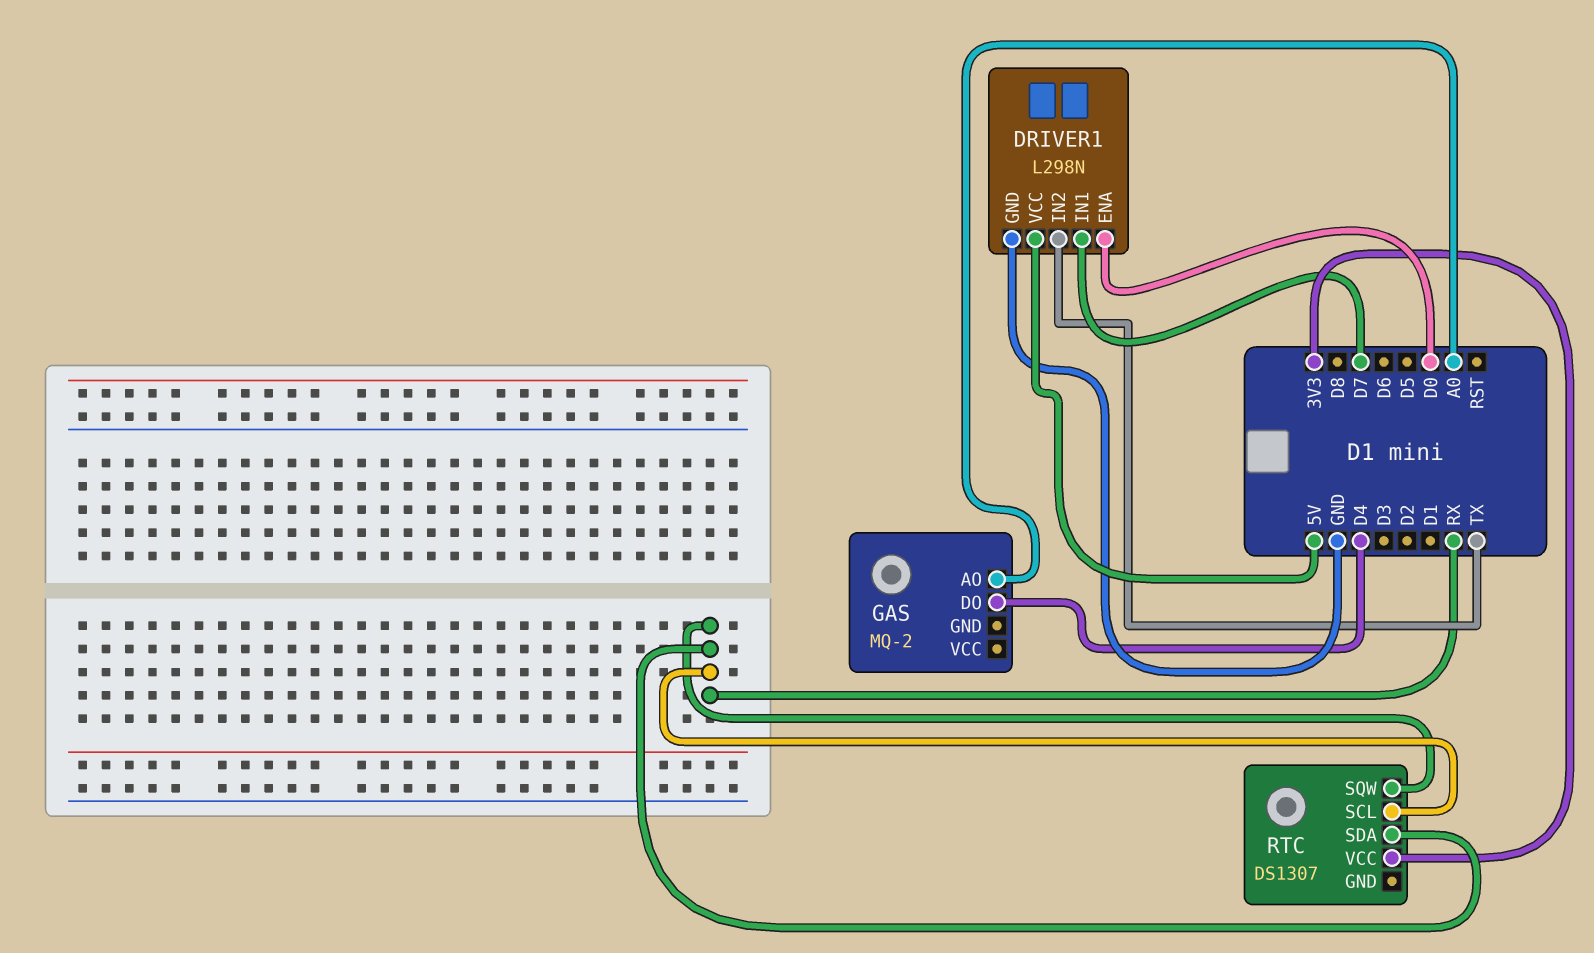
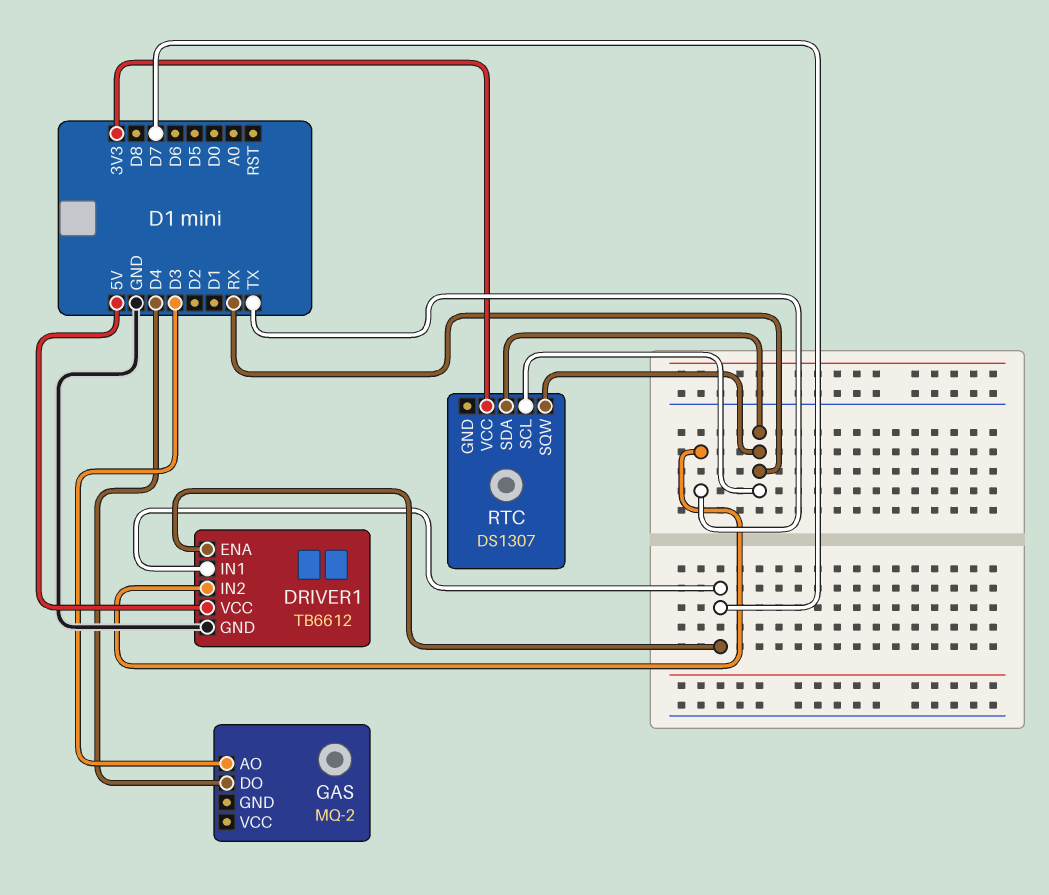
DRIVER1: L298N -> TB6612
DRIVER1 pin ENA: D0 -> D7
GAS pin AO: A0 -> D3

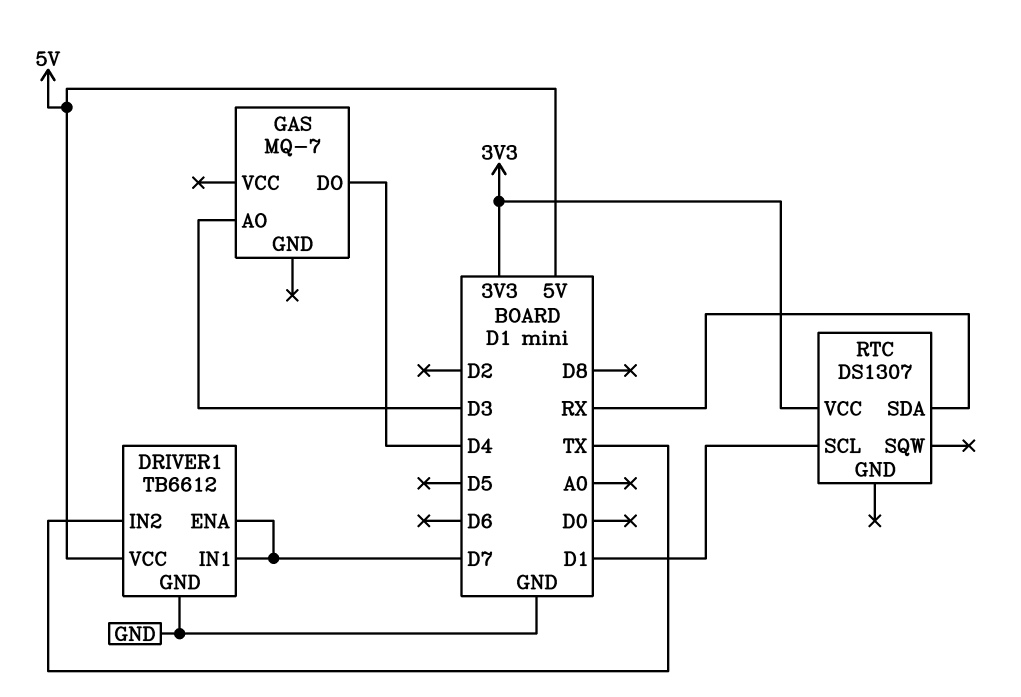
GAS: MQ-2 -> MQ-7
RTC pin SCL: RX -> D1
RTC pin SQW: RX -> none

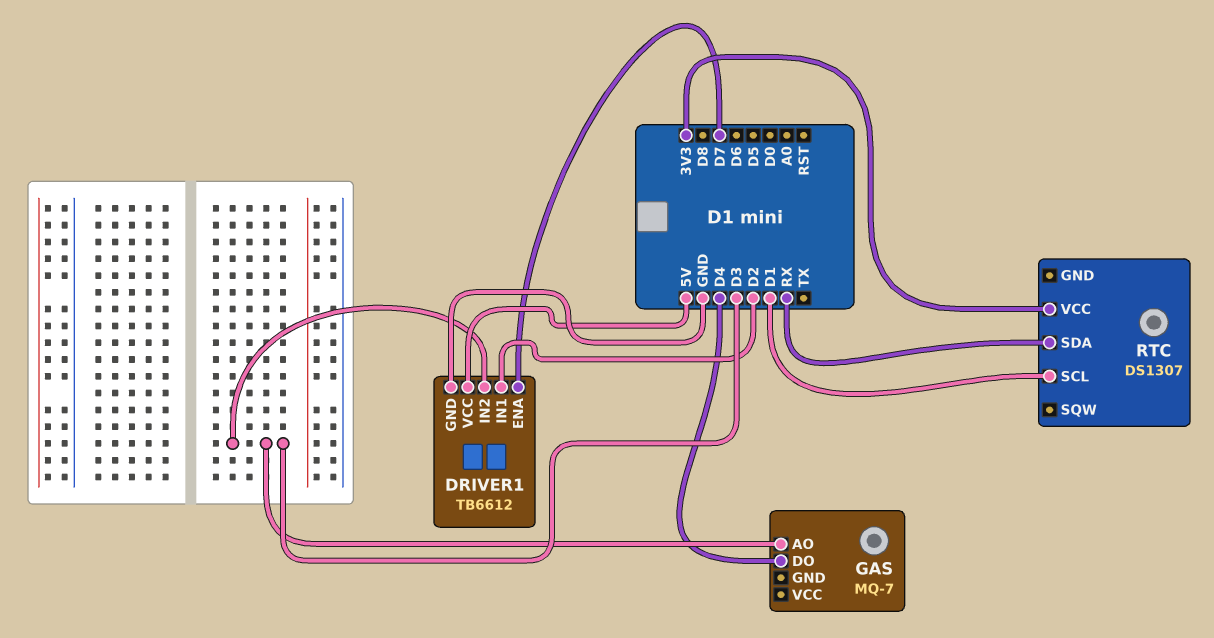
DRIVER1 pin IN1: D7 -> D2
DRIVER1 pin IN2: TX -> D3

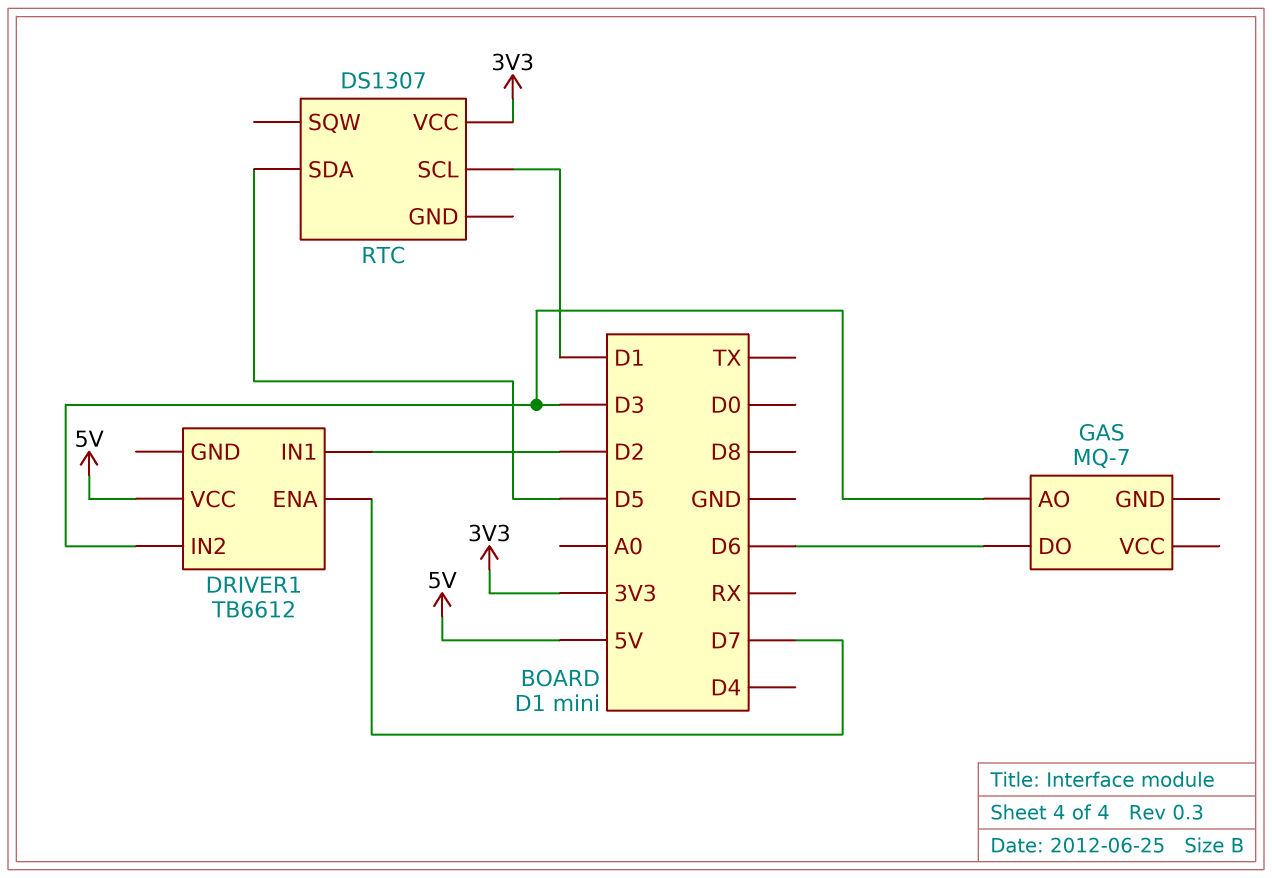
DRIVER1 pin GND: GND -> none
GAS pin DO: D4 -> D6
RTC pin SDA: RX -> D5

